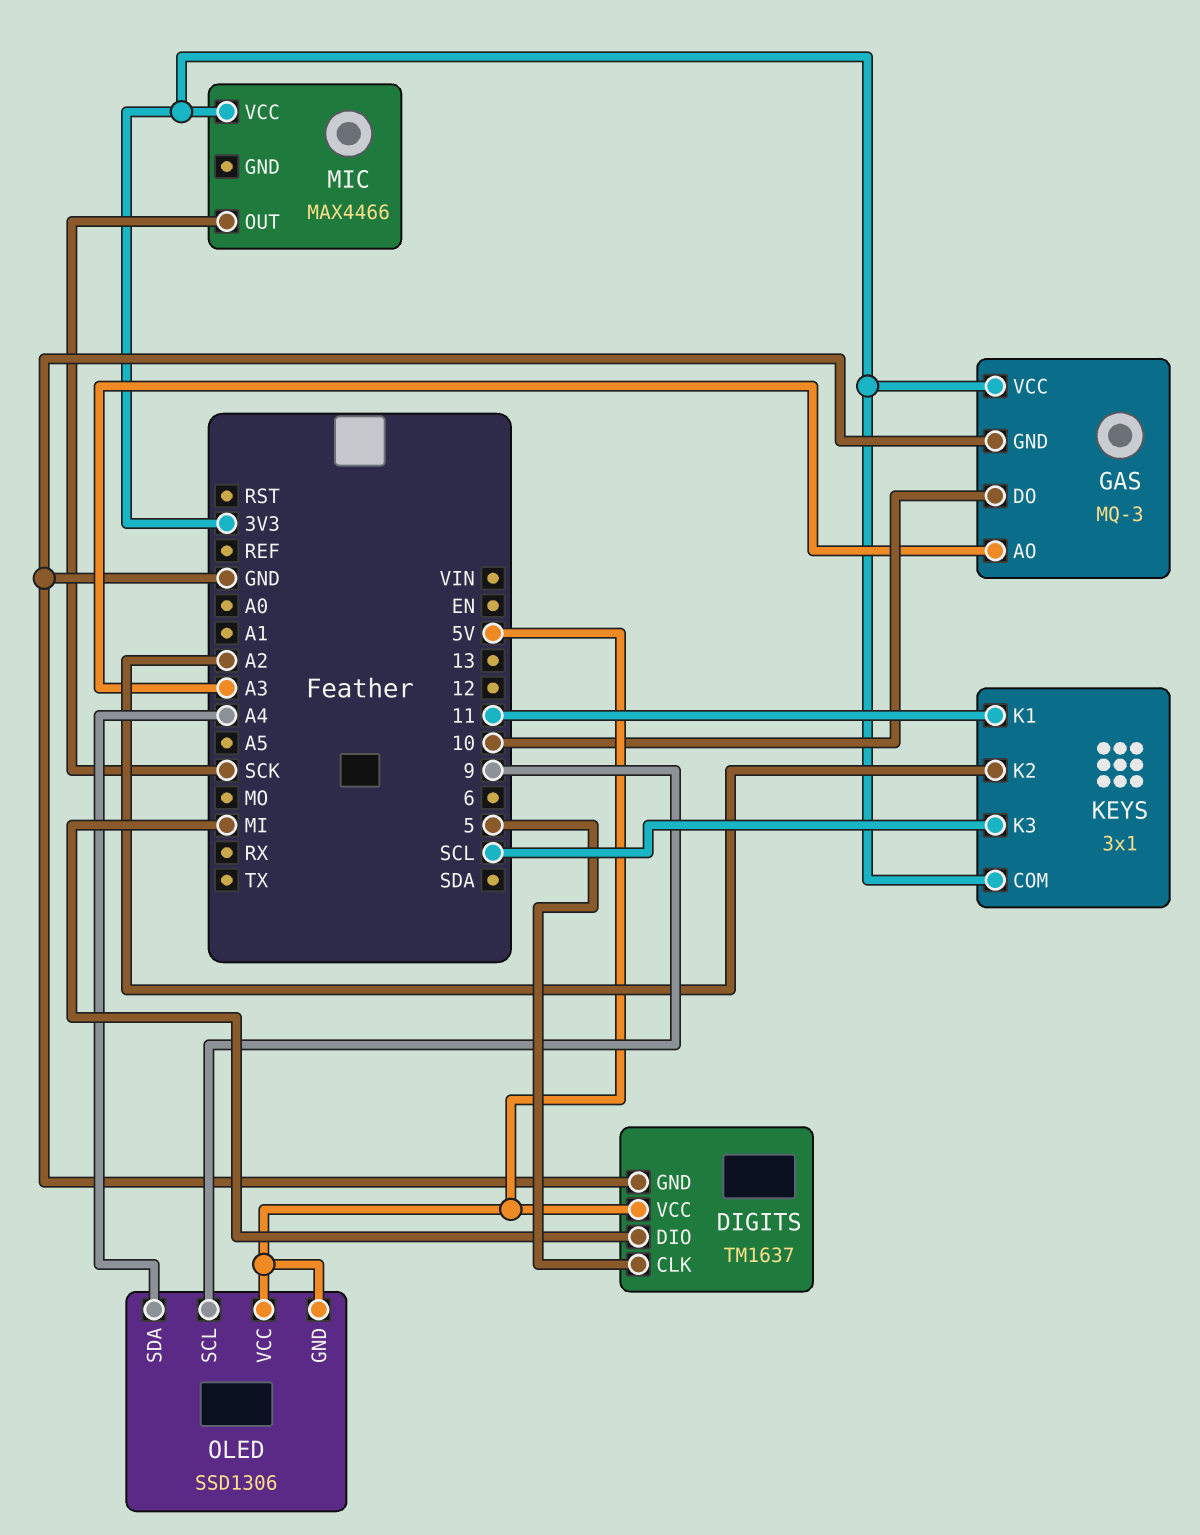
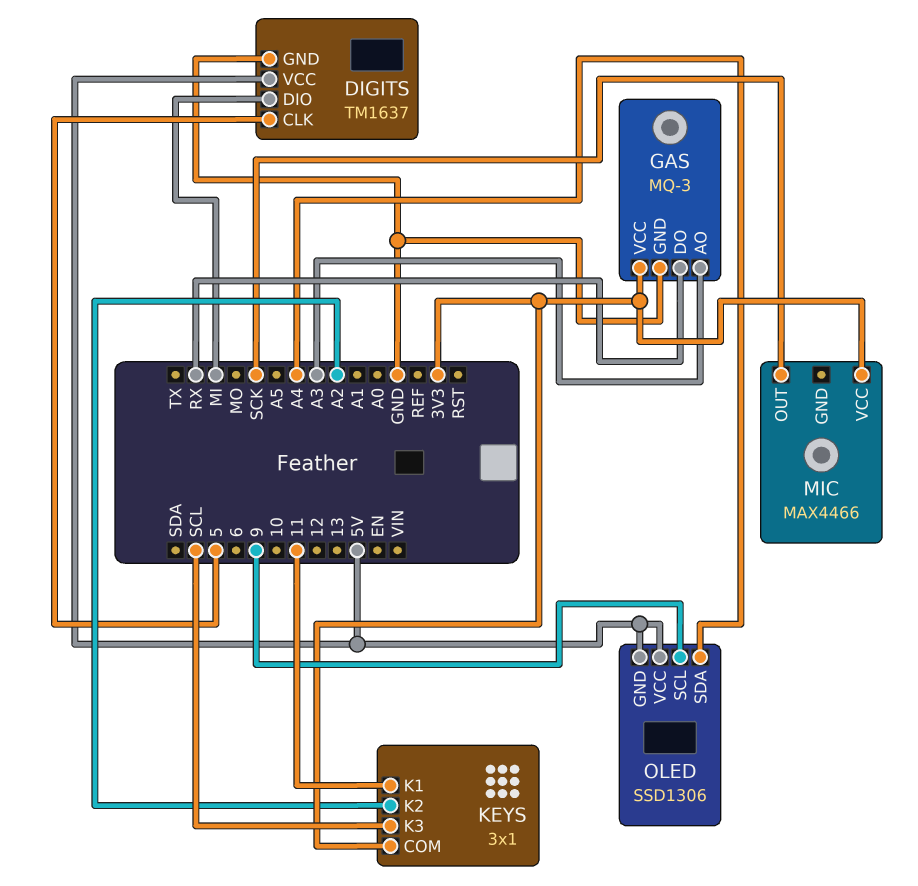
GAS pin DO: 10 -> RX

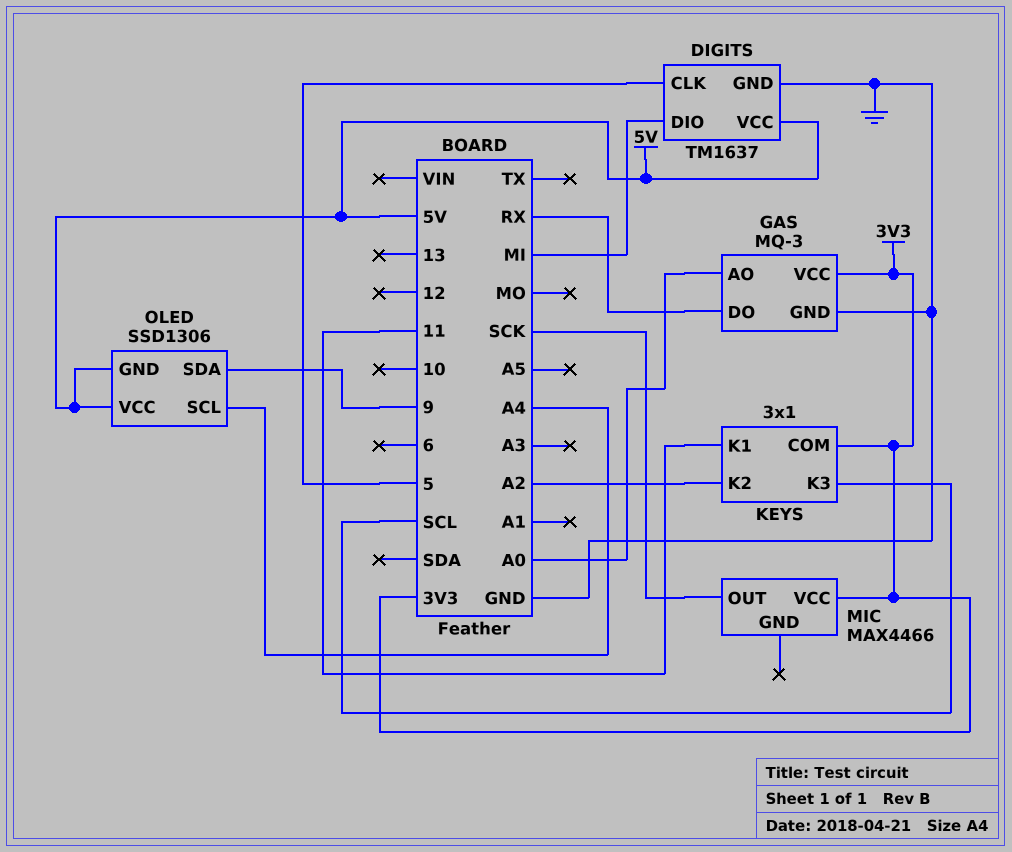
GAS pin AO: A3 -> A0
OLED pin SCL: 9 -> A4
OLED pin SDA: A4 -> 9

